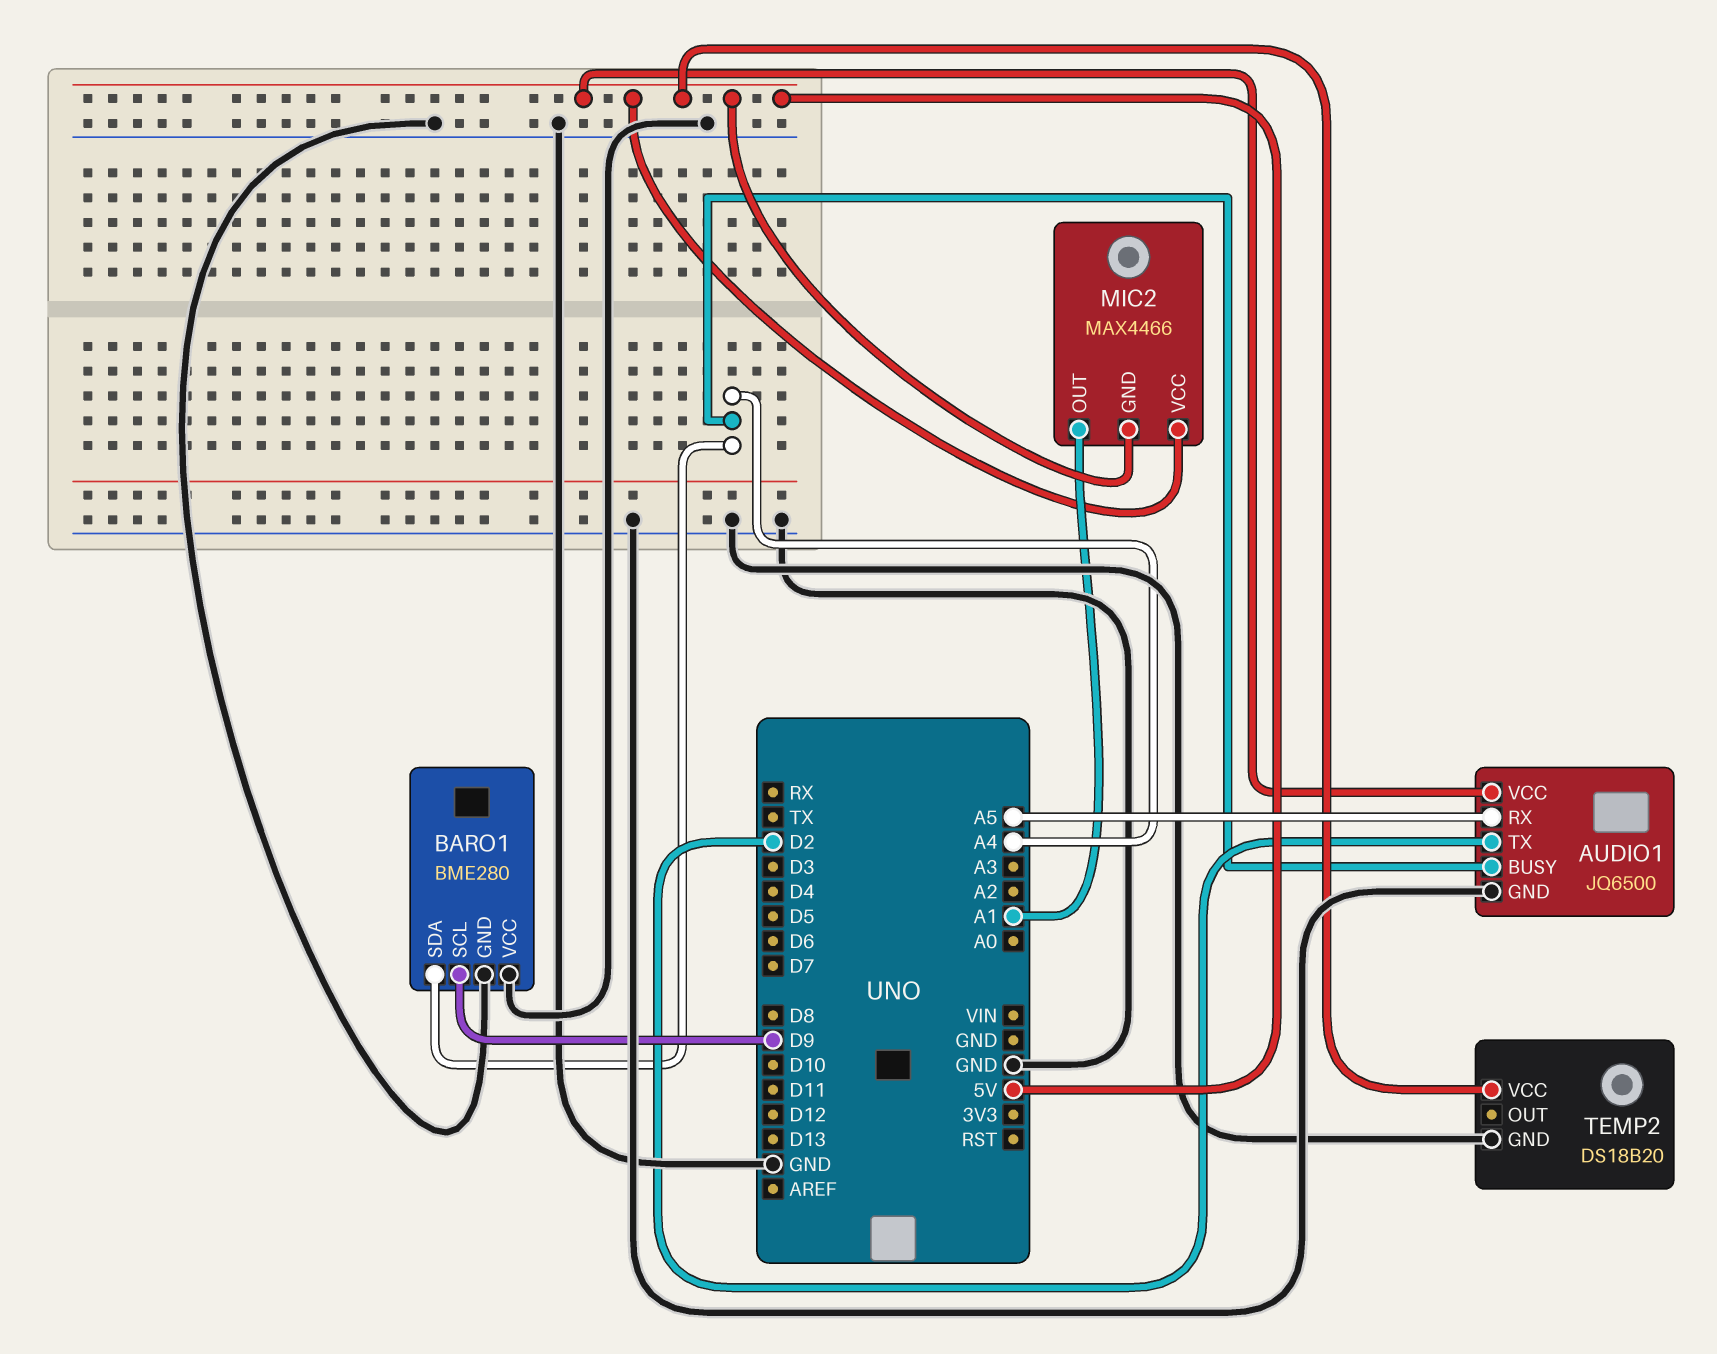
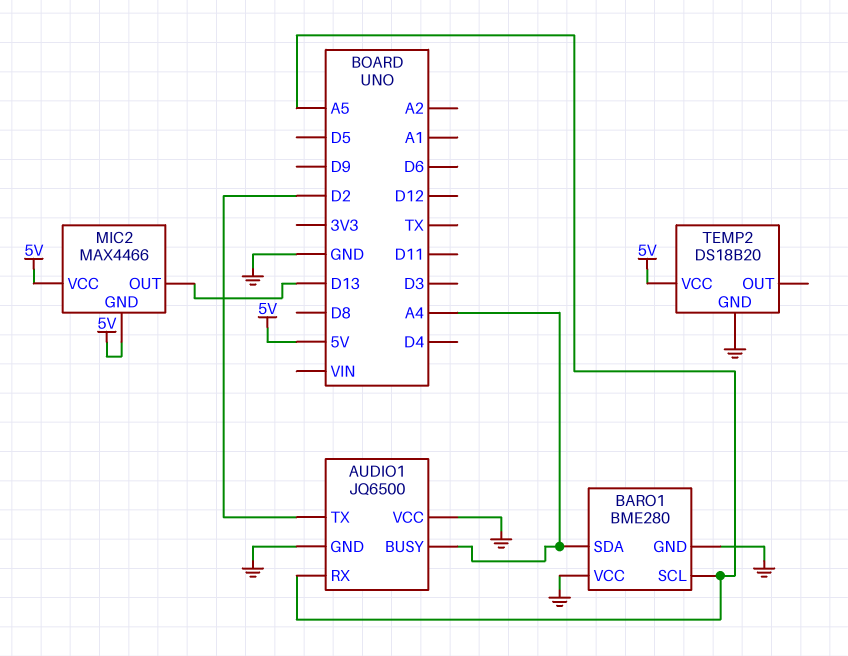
AUDIO1 pin VCC: 5V -> GND
BARO1 pin SCL: D9 -> A5
MIC2 pin OUT: A1 -> D13

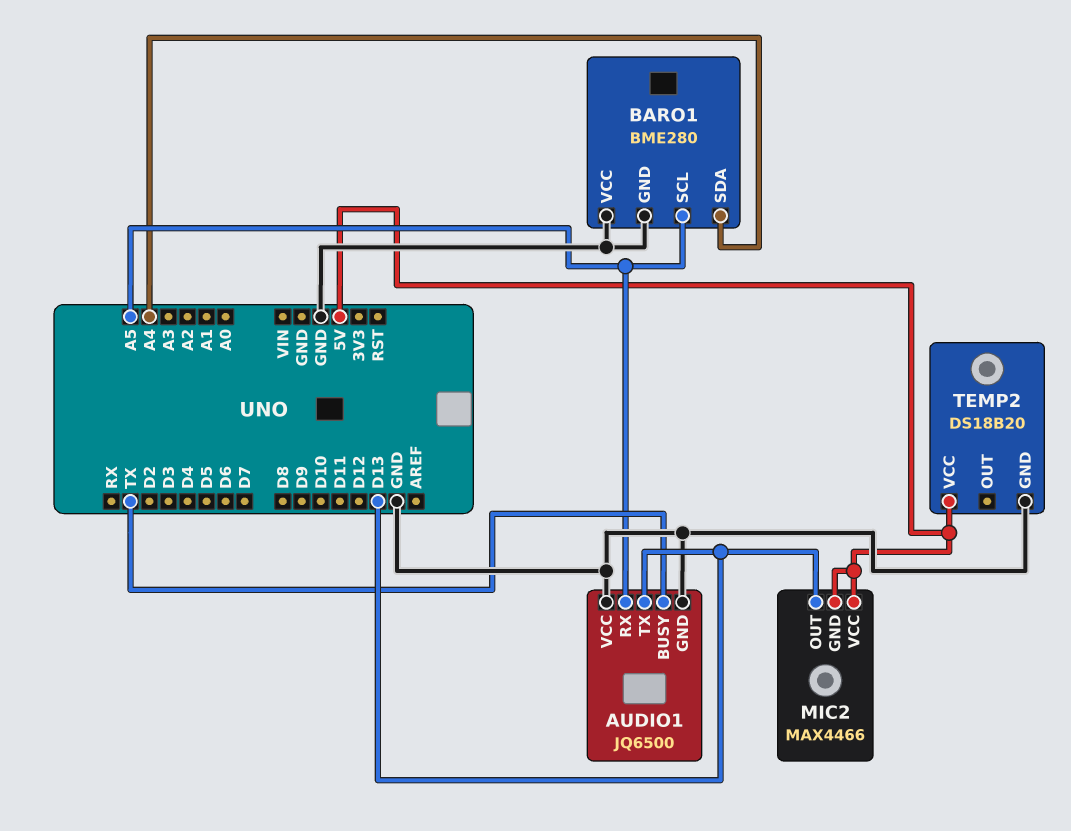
AUDIO1 pin BUSY: A4 -> TX
AUDIO1 pin TX: D2 -> D13

